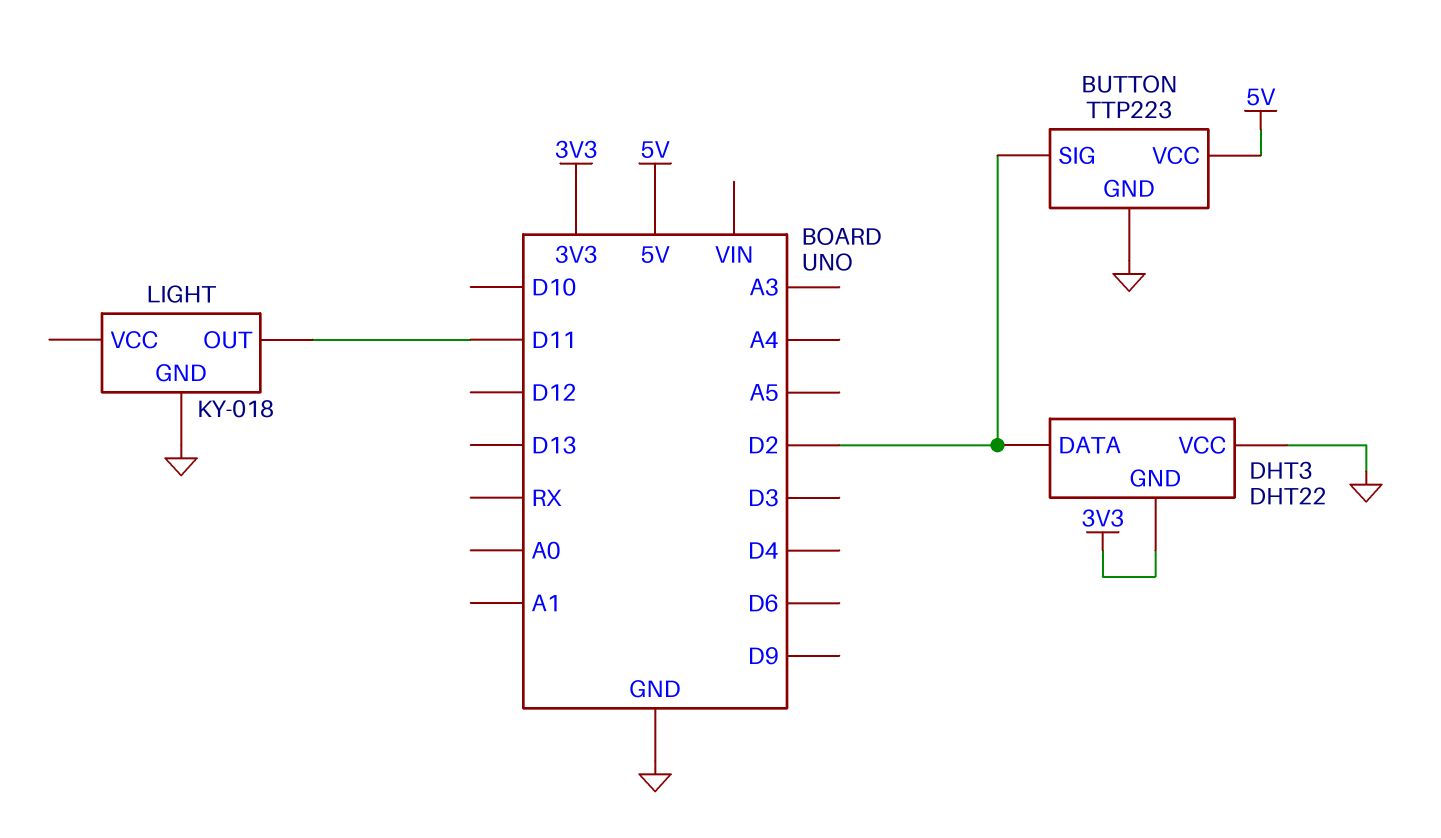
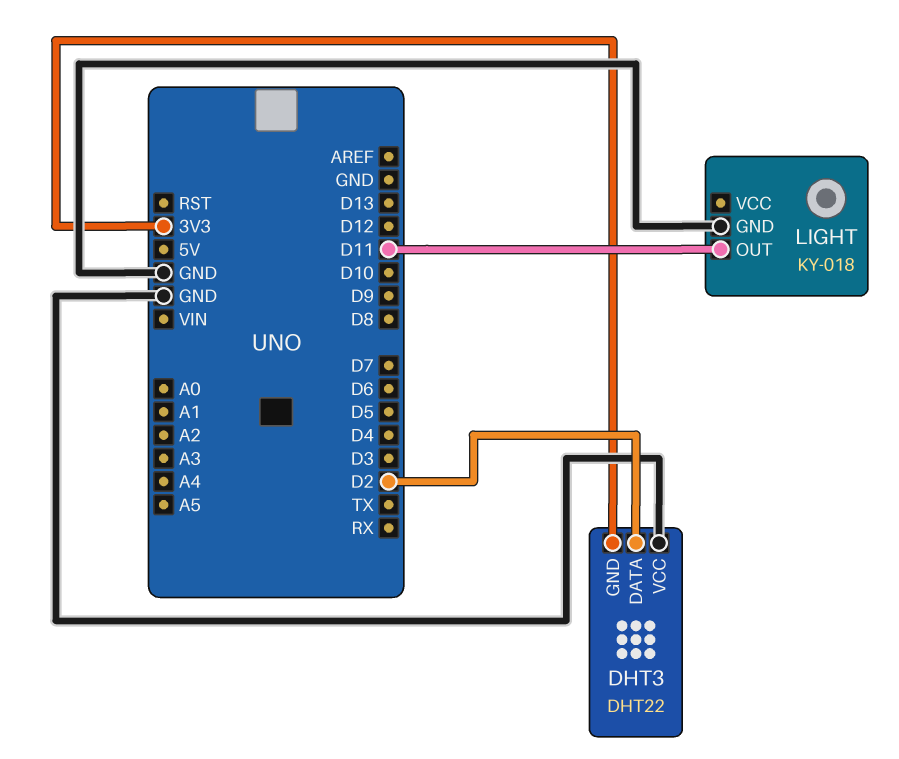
BUTTON: TTP223 -> none
BUTTON pin GND: GND -> none
BUTTON pin SIG: D2 -> none
BUTTON pin VCC: 5V -> none

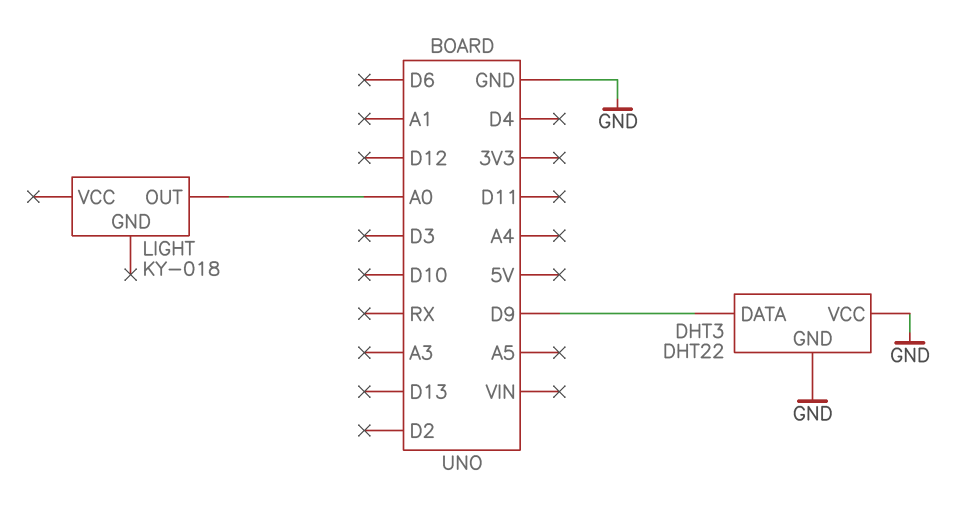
DHT3 pin DATA: D2 -> D9
DHT3 pin GND: 3V3 -> GND
LIGHT pin GND: GND -> none
LIGHT pin OUT: D11 -> A0

